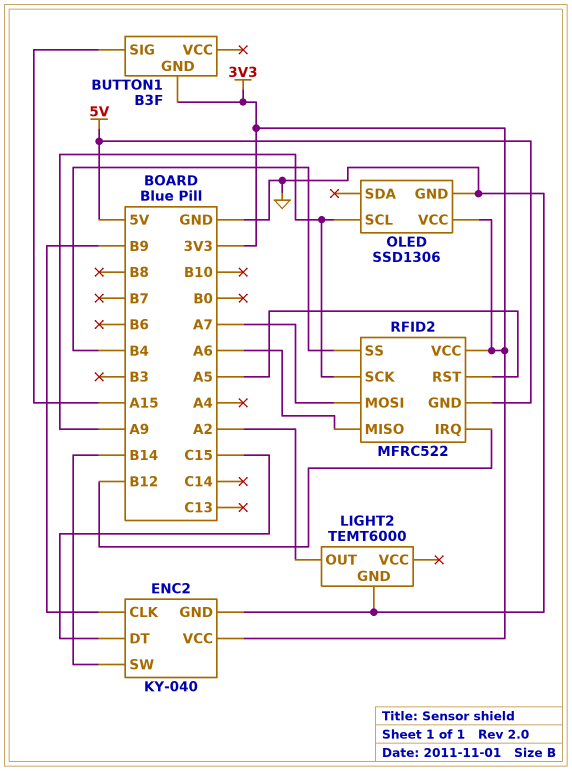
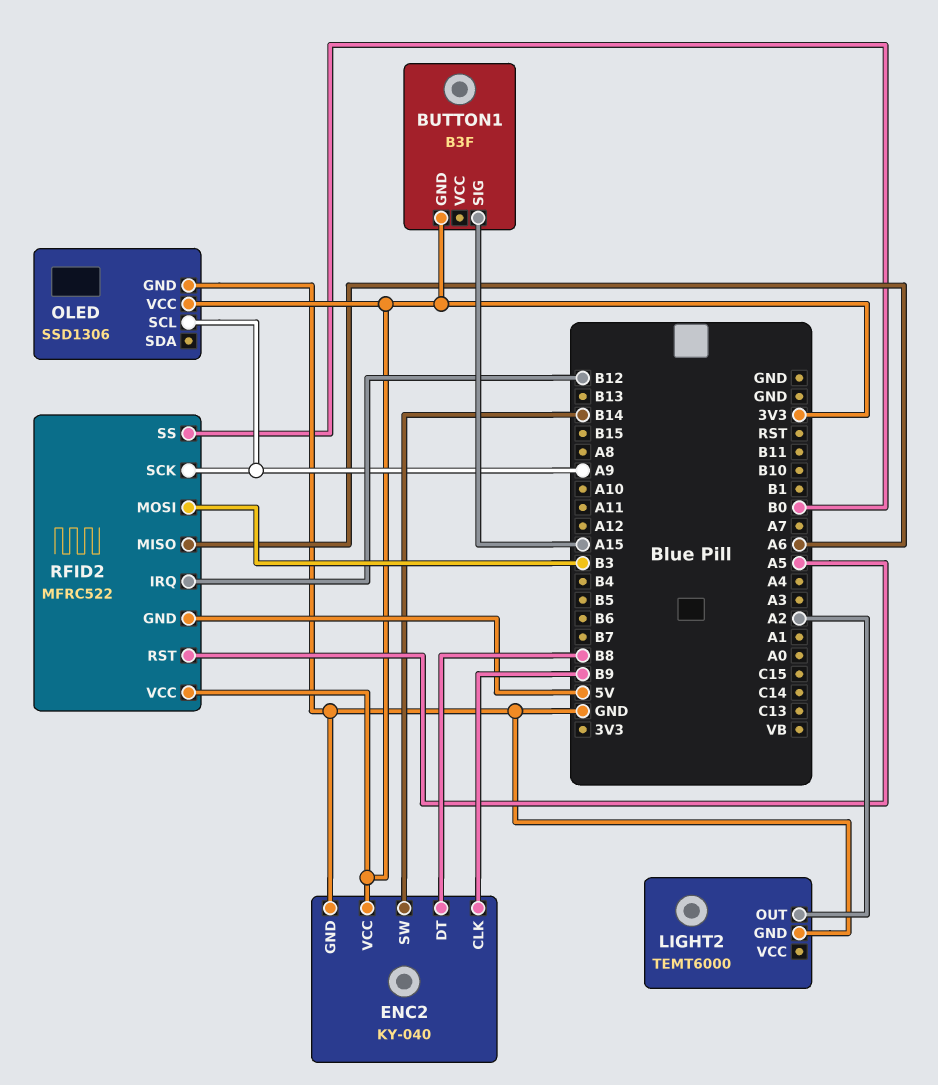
ENC2 pin DT: C15 -> B8
RFID2 pin MOSI: A7 -> B3
RFID2 pin SS: B4 -> B0

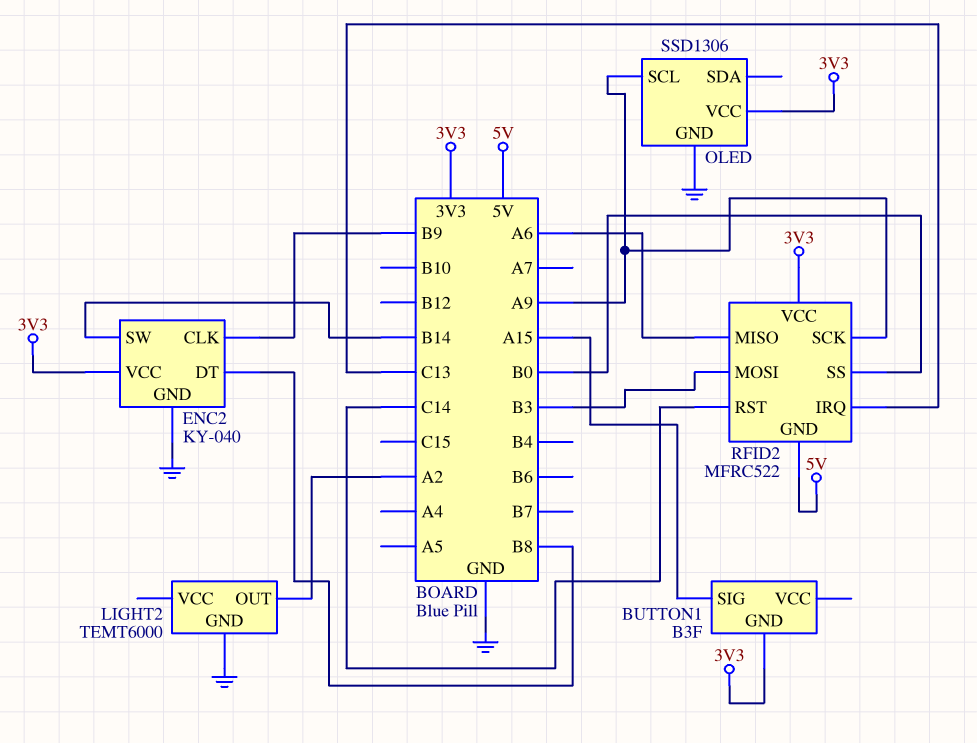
RFID2 pin IRQ: B12 -> C13
RFID2 pin RST: A5 -> C14

